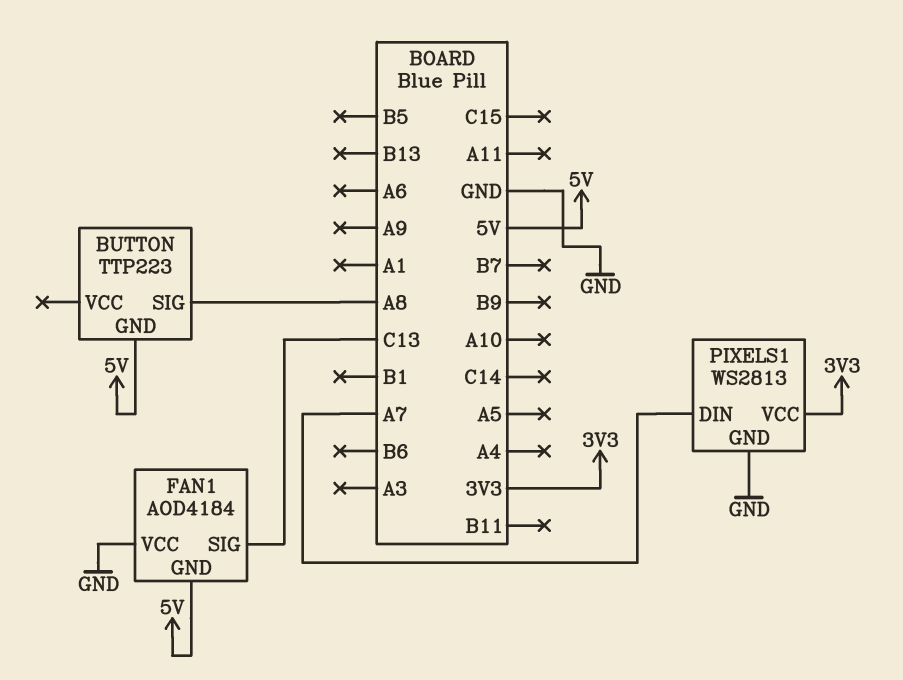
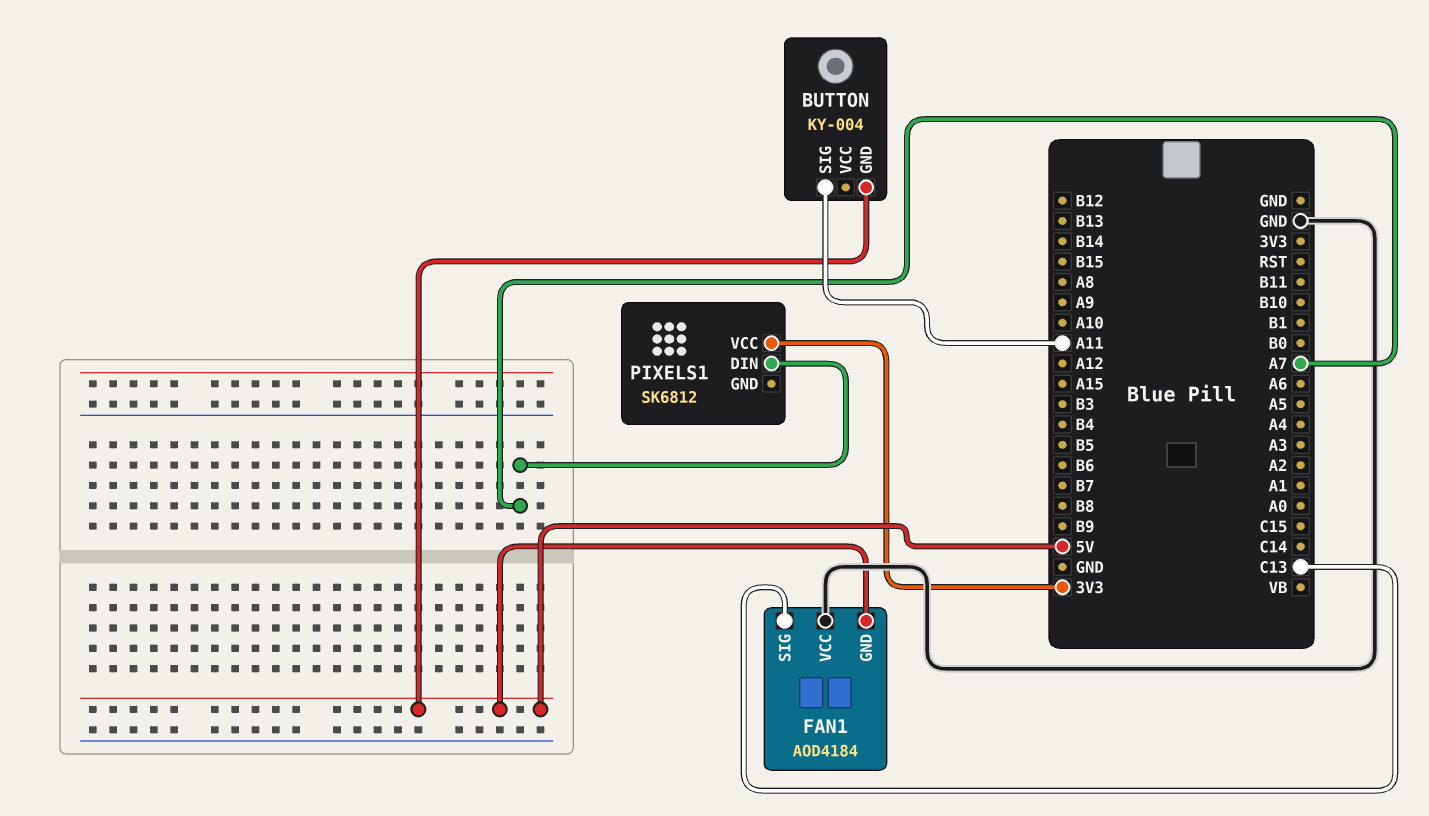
BUTTON: TTP223 -> KY-004
BUTTON pin SIG: A8 -> A11
PIXELS1: WS2813 -> SK6812
PIXELS1 pin GND: GND -> none

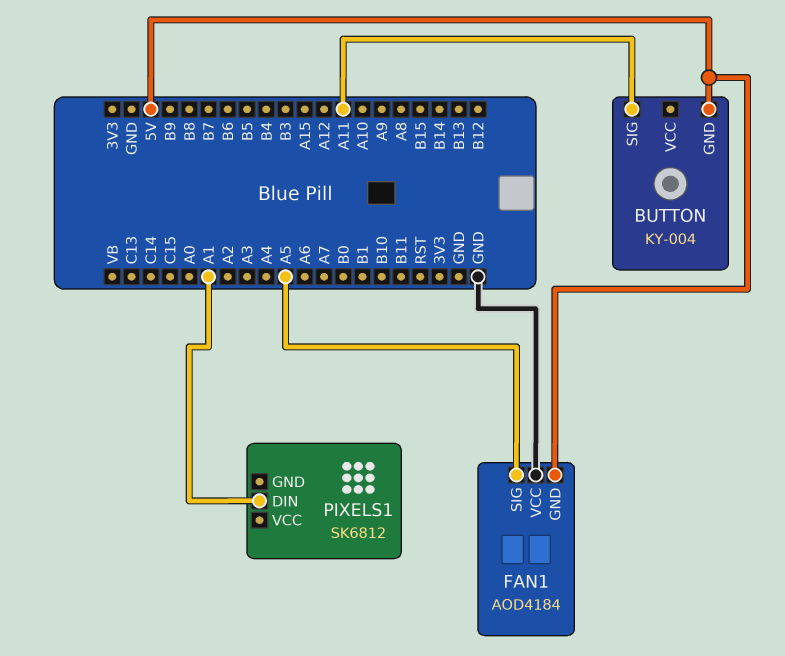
FAN1 pin SIG: C13 -> A5
PIXELS1 pin DIN: A7 -> A1
PIXELS1 pin VCC: 3V3 -> none

